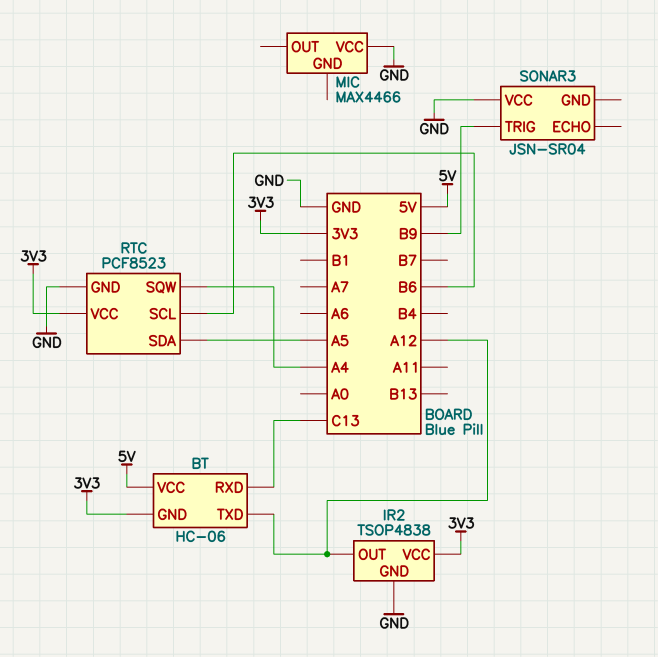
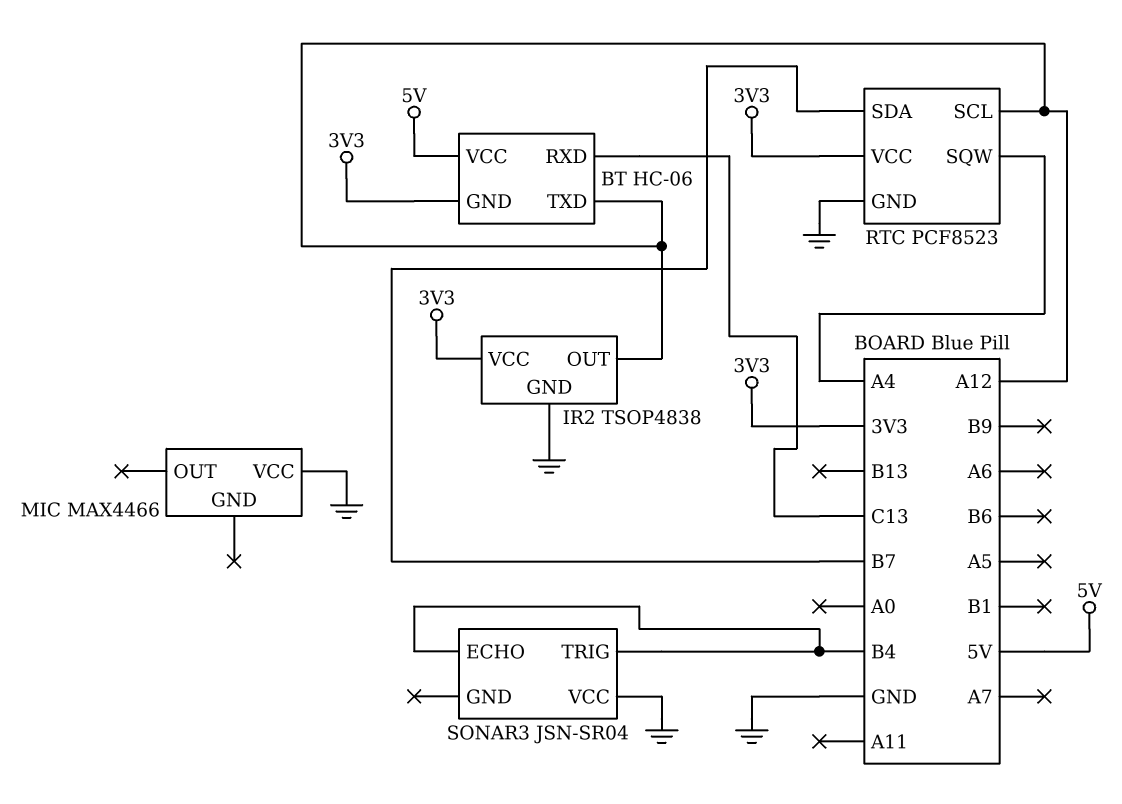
RTC pin SCL: B6 -> A12
RTC pin SDA: A5 -> B7
SONAR3 pin ECHO: none -> B4
SONAR3 pin TRIG: B9 -> B4

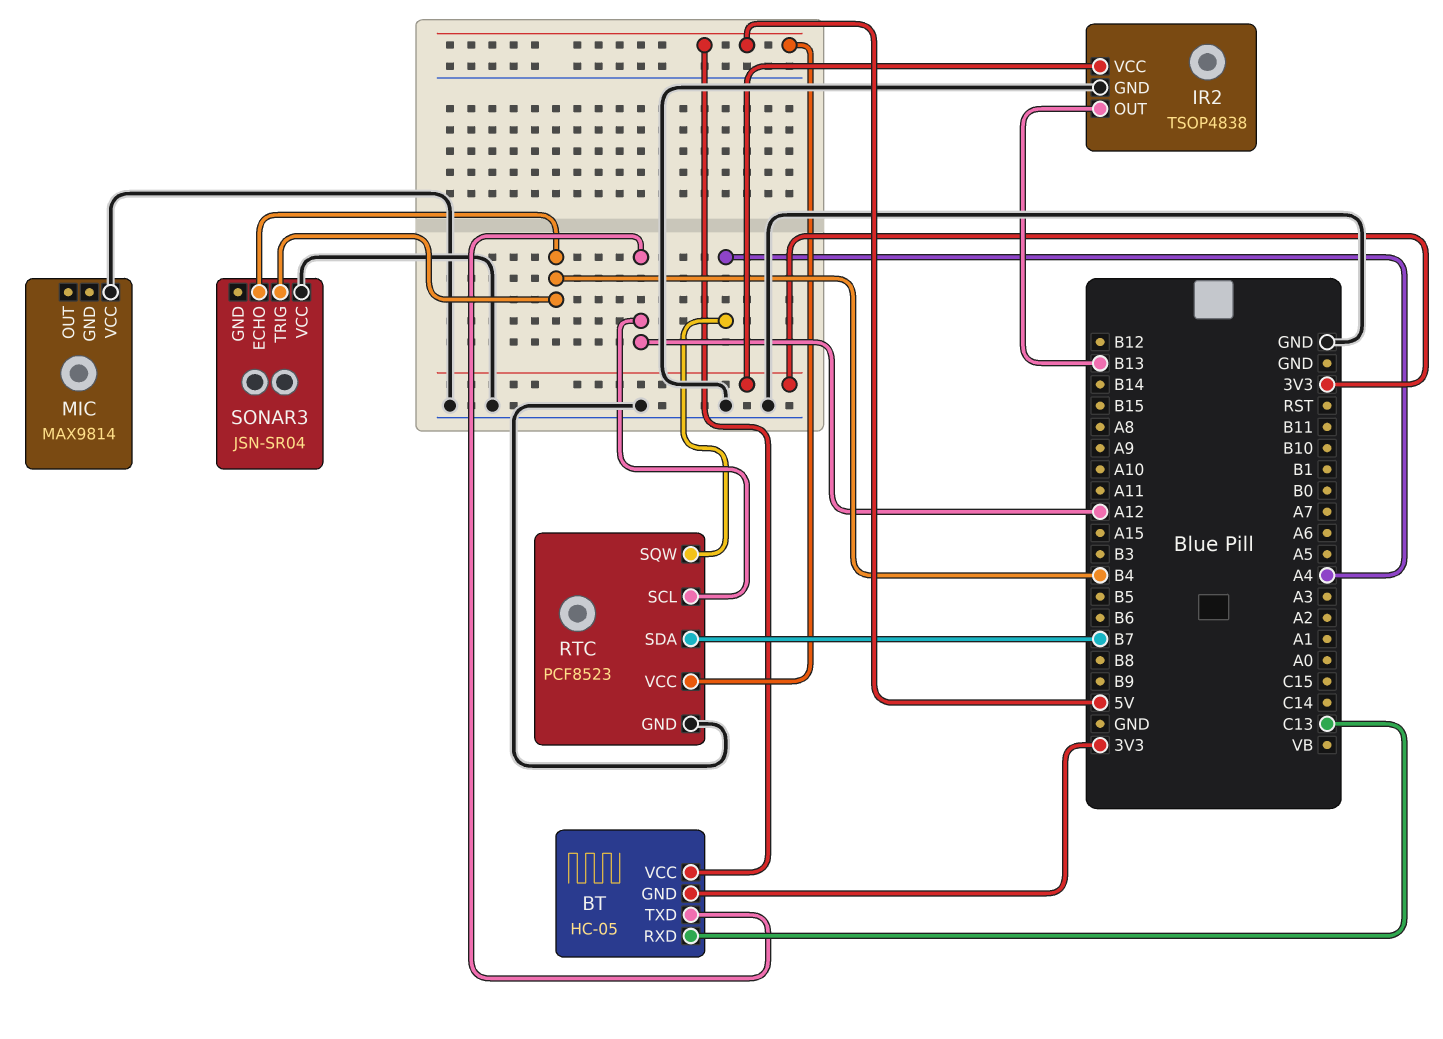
BT: HC-06 -> HC-05
IR2 pin OUT: A12 -> B13
MIC: MAX4466 -> MAX9814
RTC pin VCC: 3V3 -> 5V

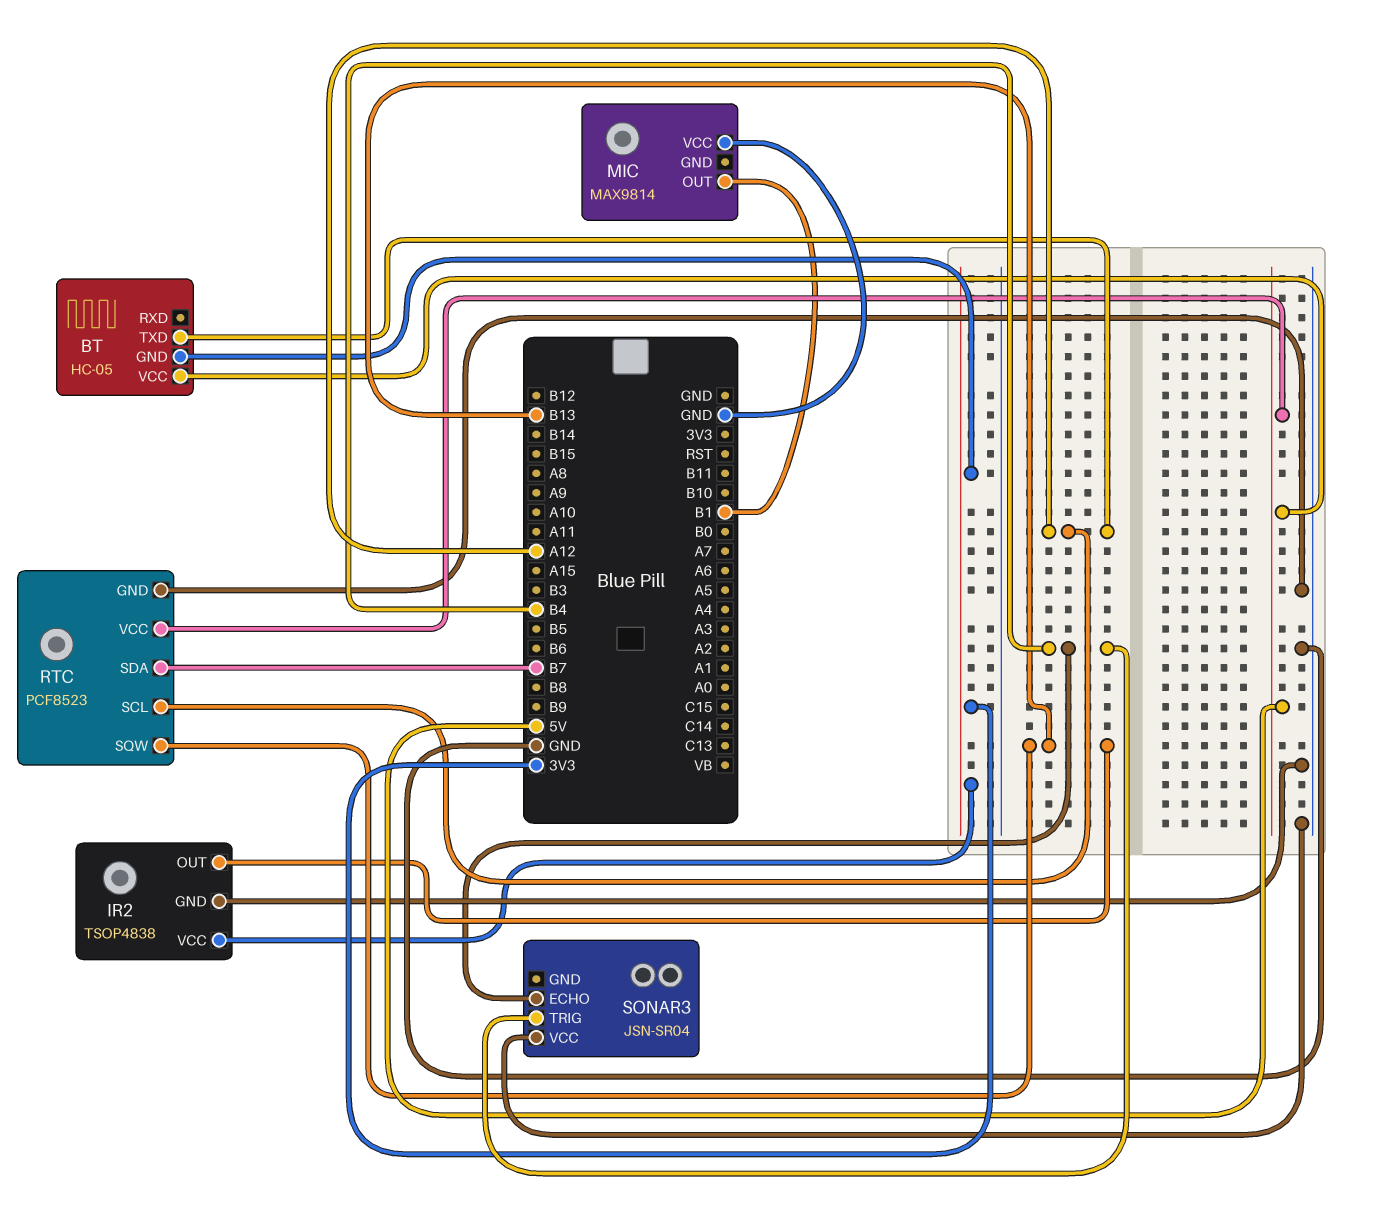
BT pin RXD: C13 -> none
MIC pin OUT: none -> B1
RTC pin SQW: A4 -> B13

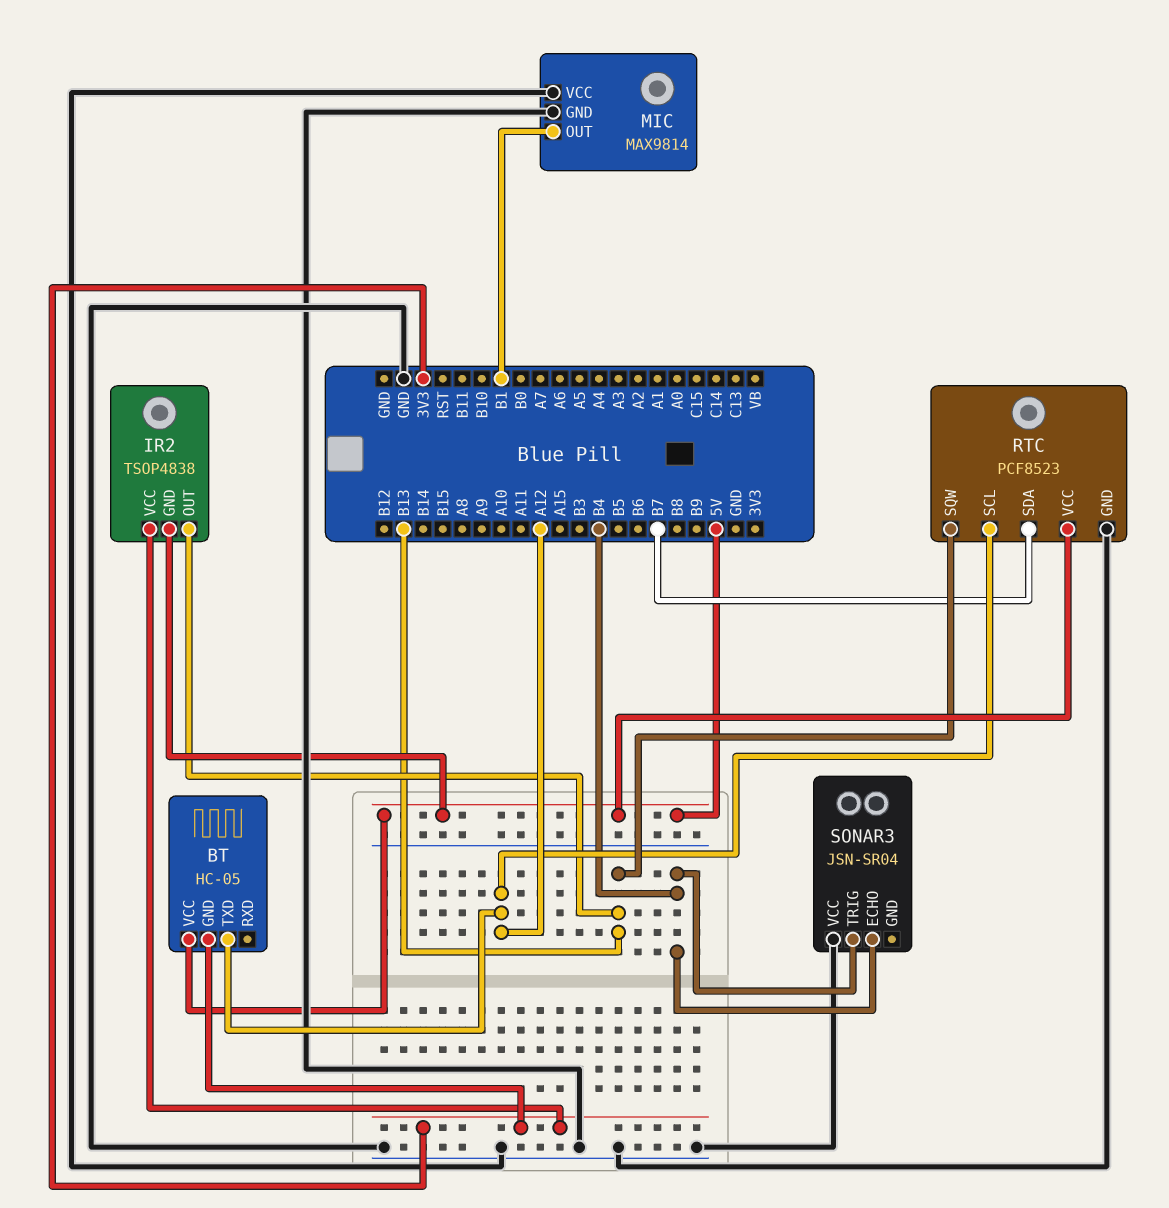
IR2 pin GND: GND -> 5V
MIC pin GND: none -> GND

